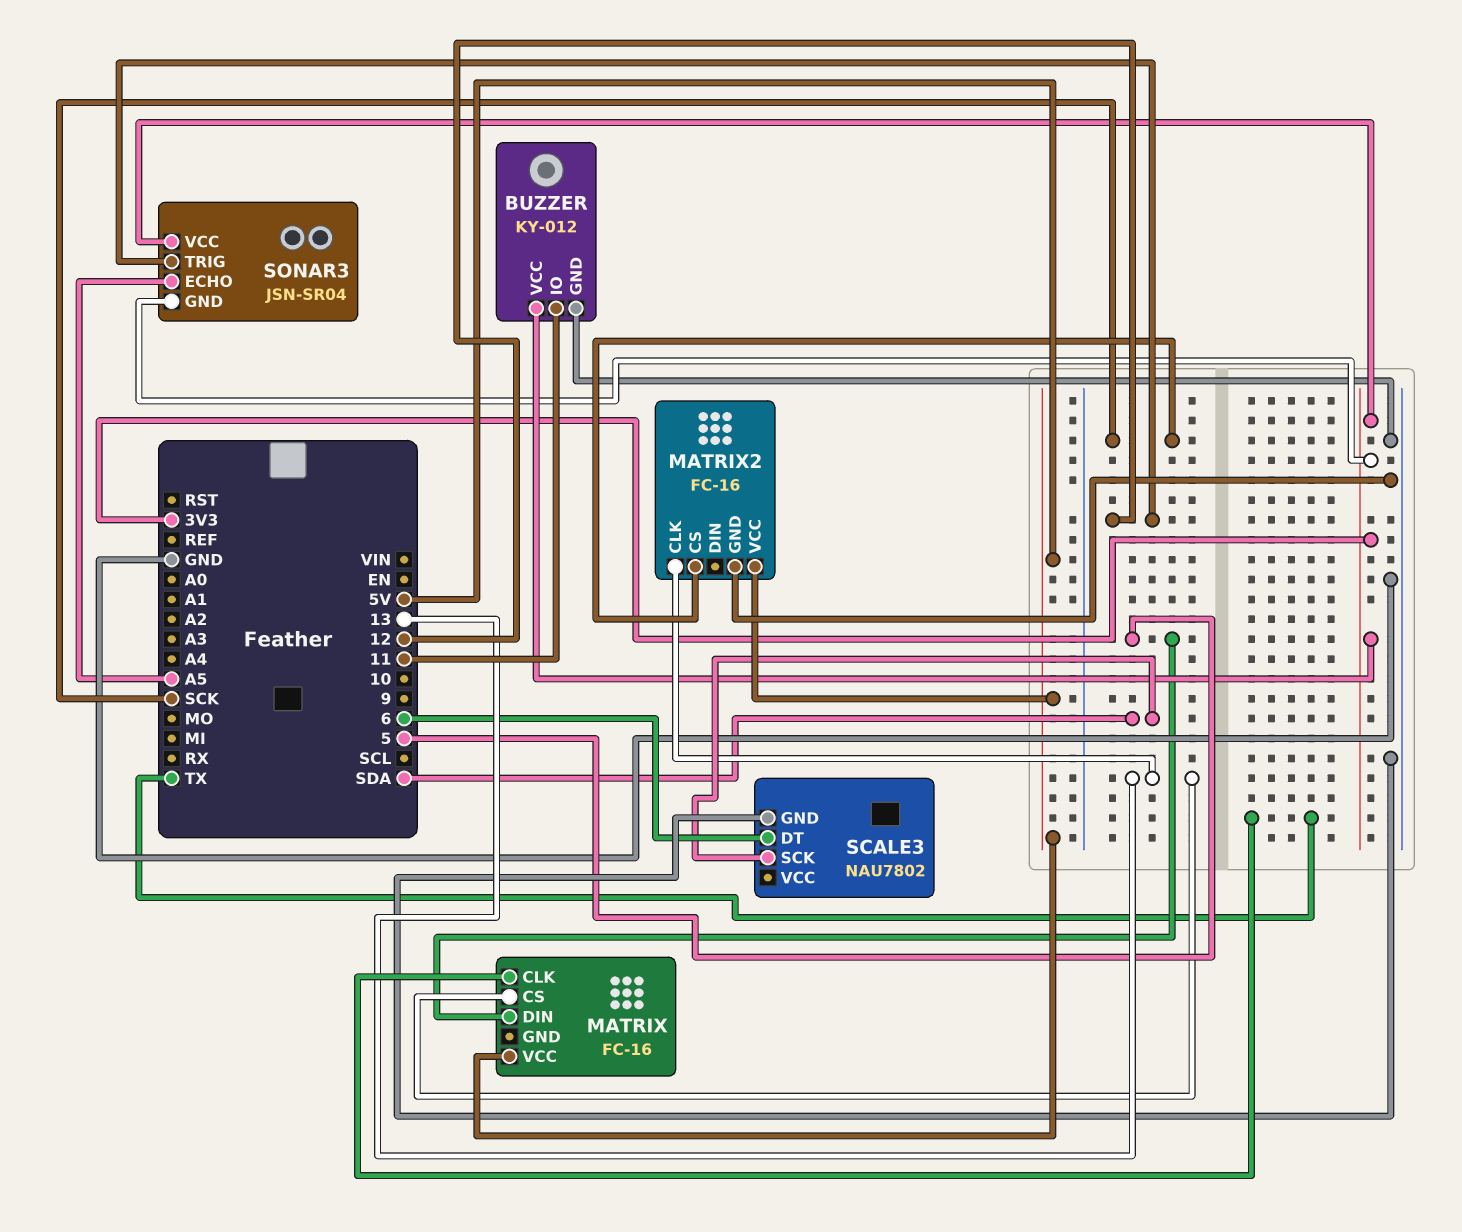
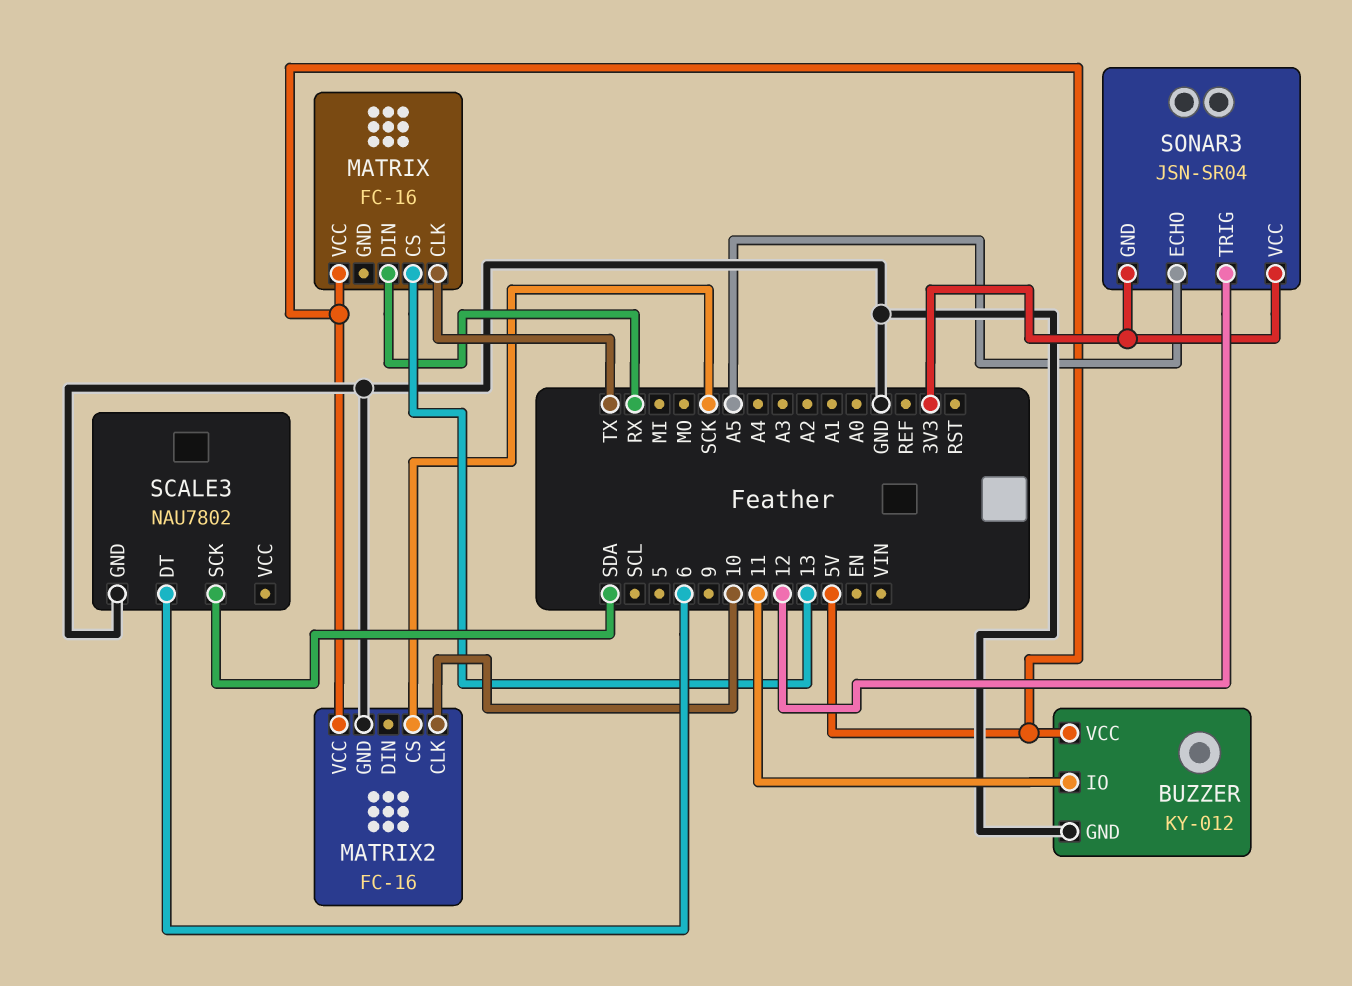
BUZZER pin VCC: 3V3 -> 5V
MATRIX pin DIN: 5 -> RX
MATRIX2 pin CLK: 13 -> 10

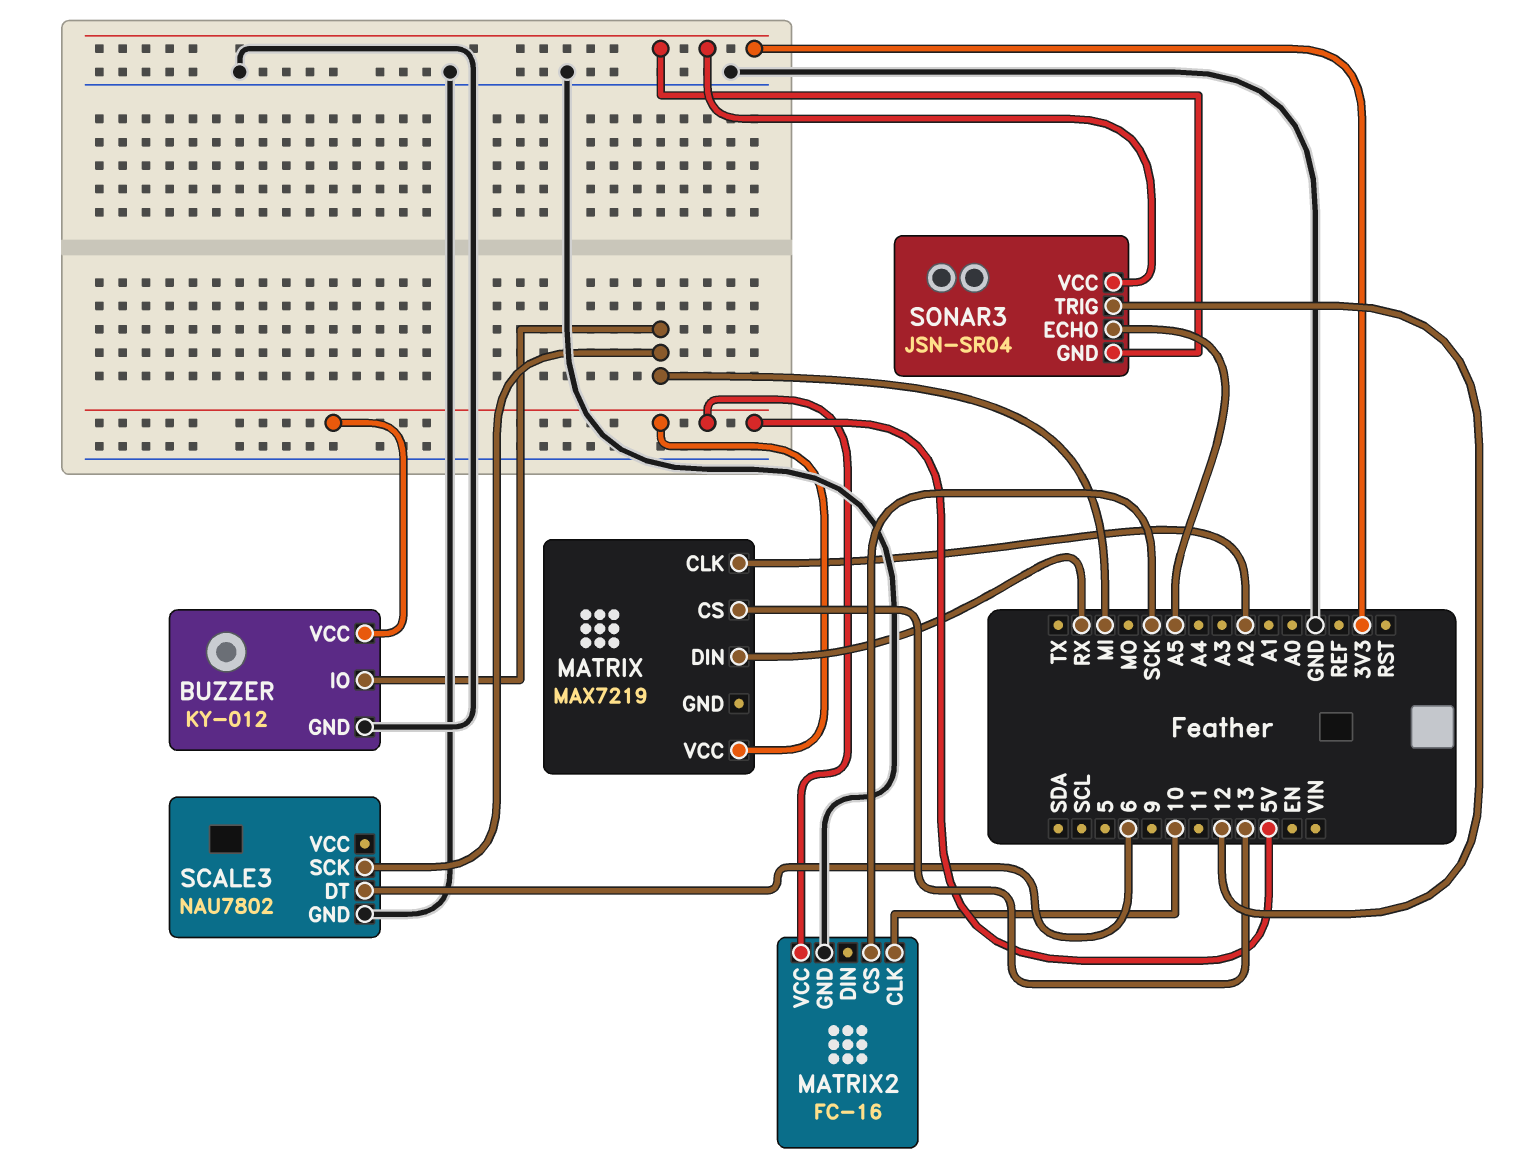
BUZZER pin IO: 11 -> MI
MATRIX: FC-16 -> MAX7219
MATRIX pin CLK: TX -> A2
SCALE3 pin SCK: SDA -> MI

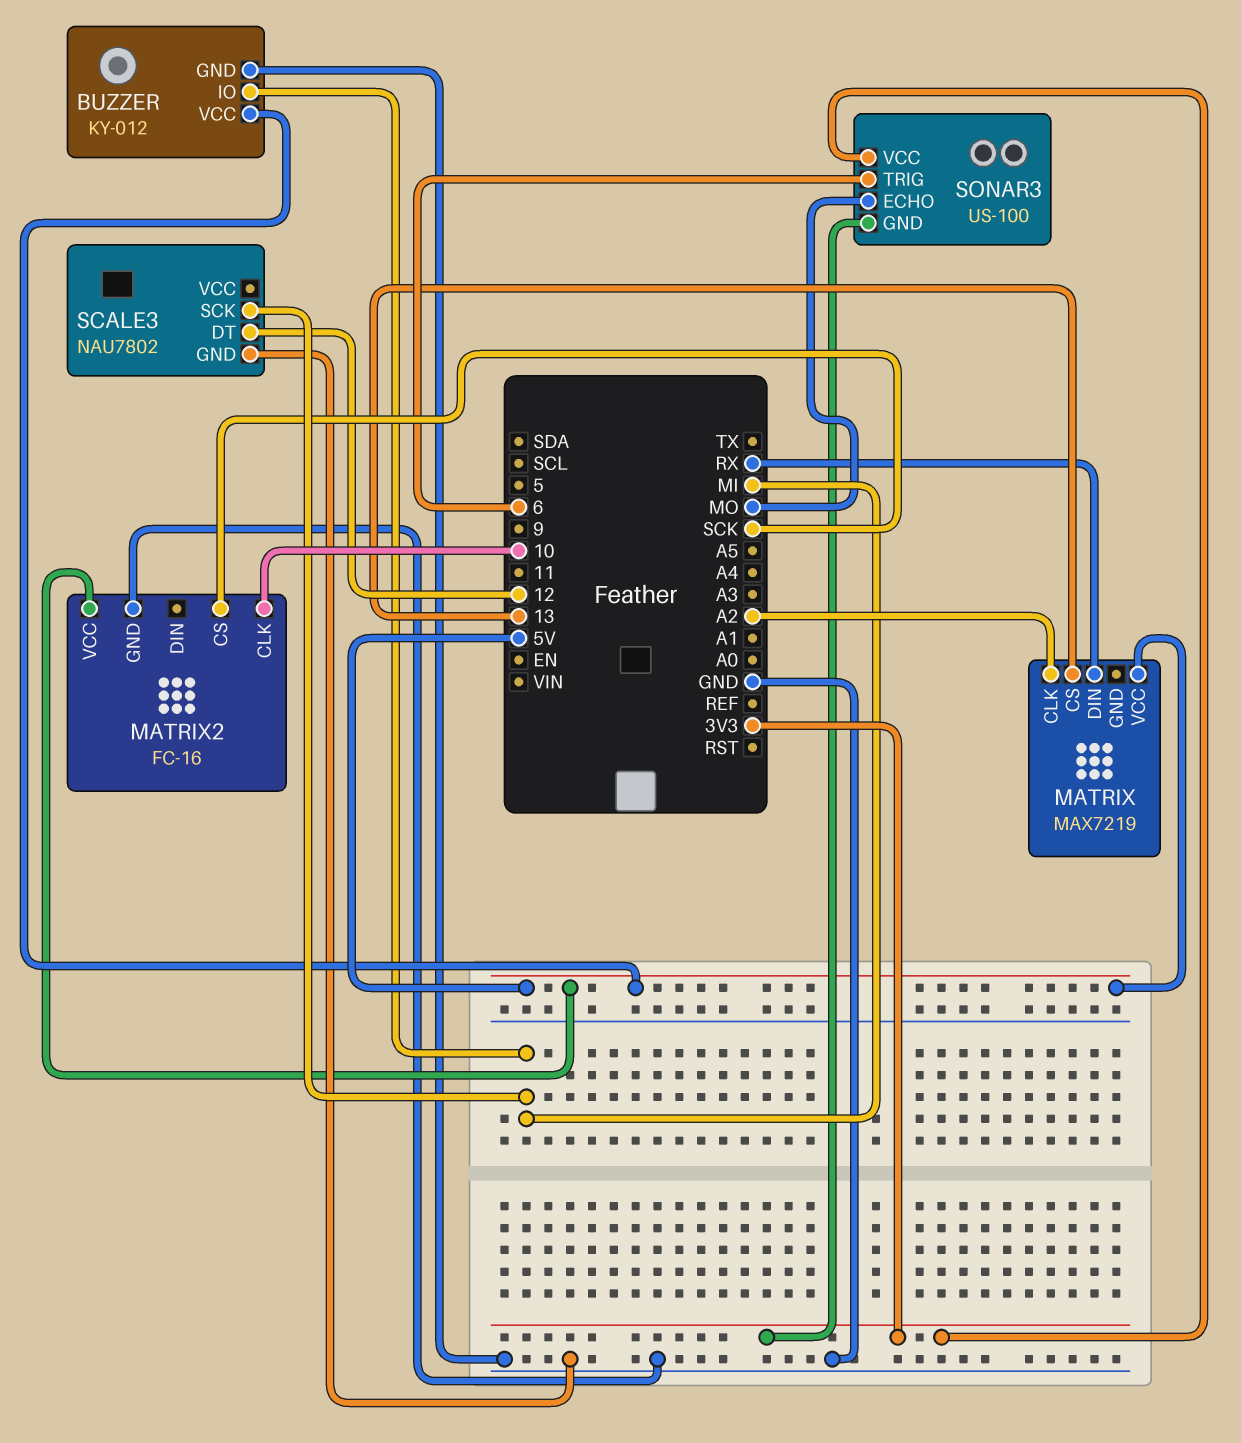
SCALE3 pin DT: 6 -> 12
SONAR3: JSN-SR04 -> US-100
SONAR3 pin ECHO: A5 -> MO
SONAR3 pin TRIG: 12 -> 6

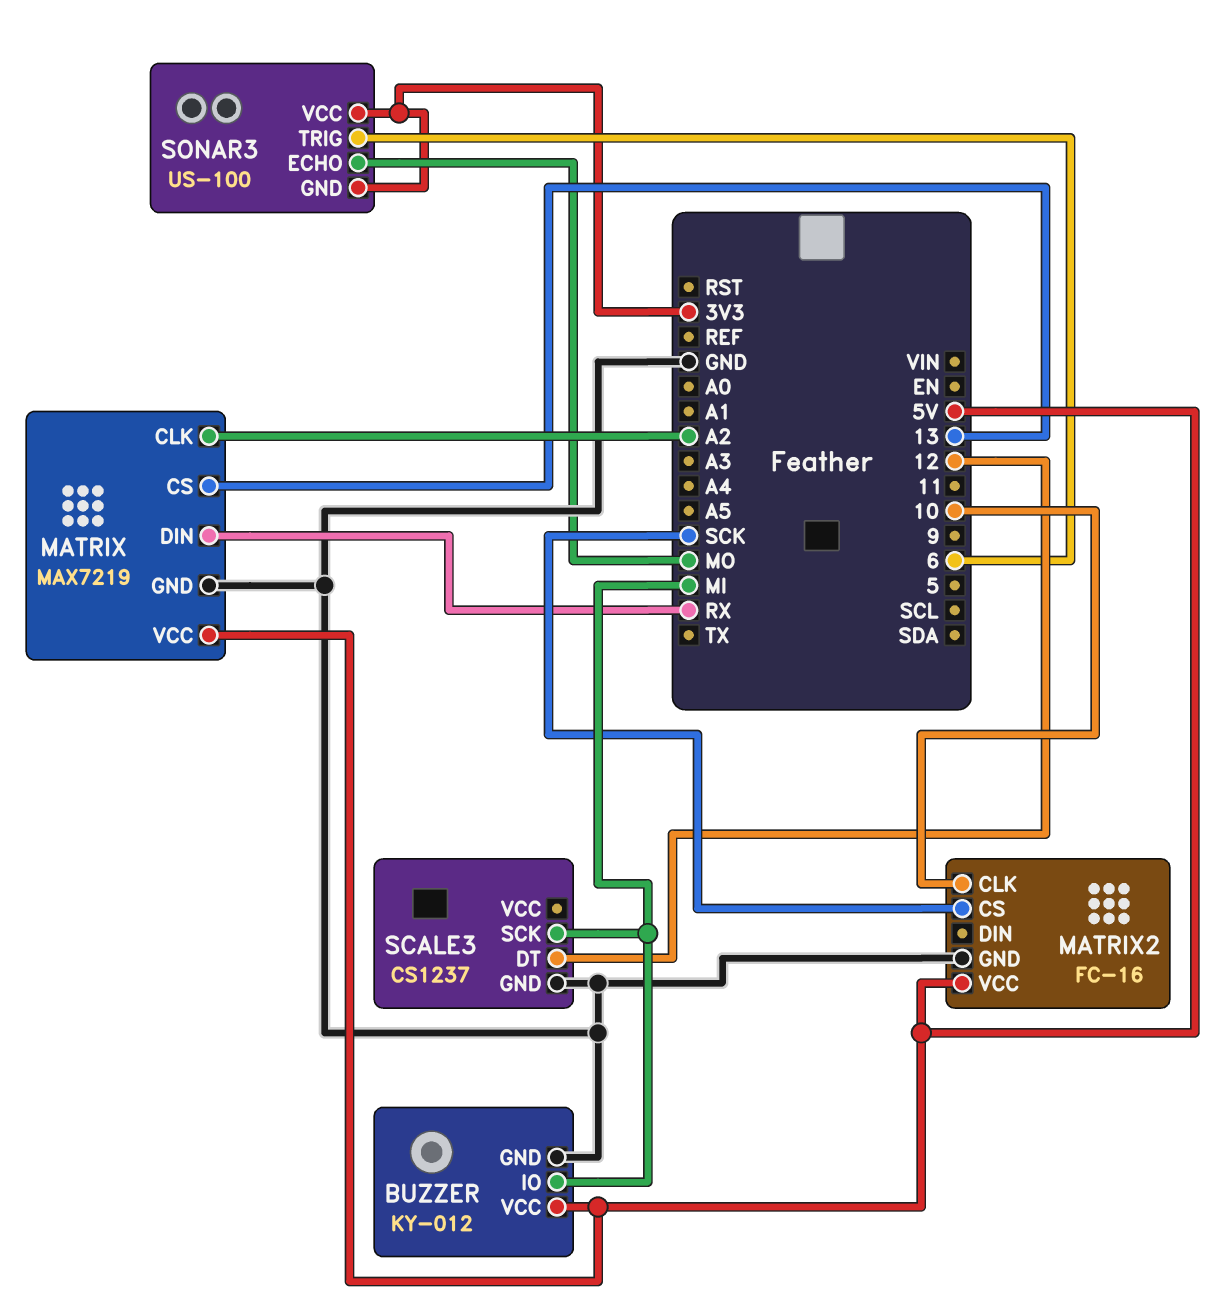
MATRIX pin GND: none -> GND
SCALE3: NAU7802 -> CS1237

